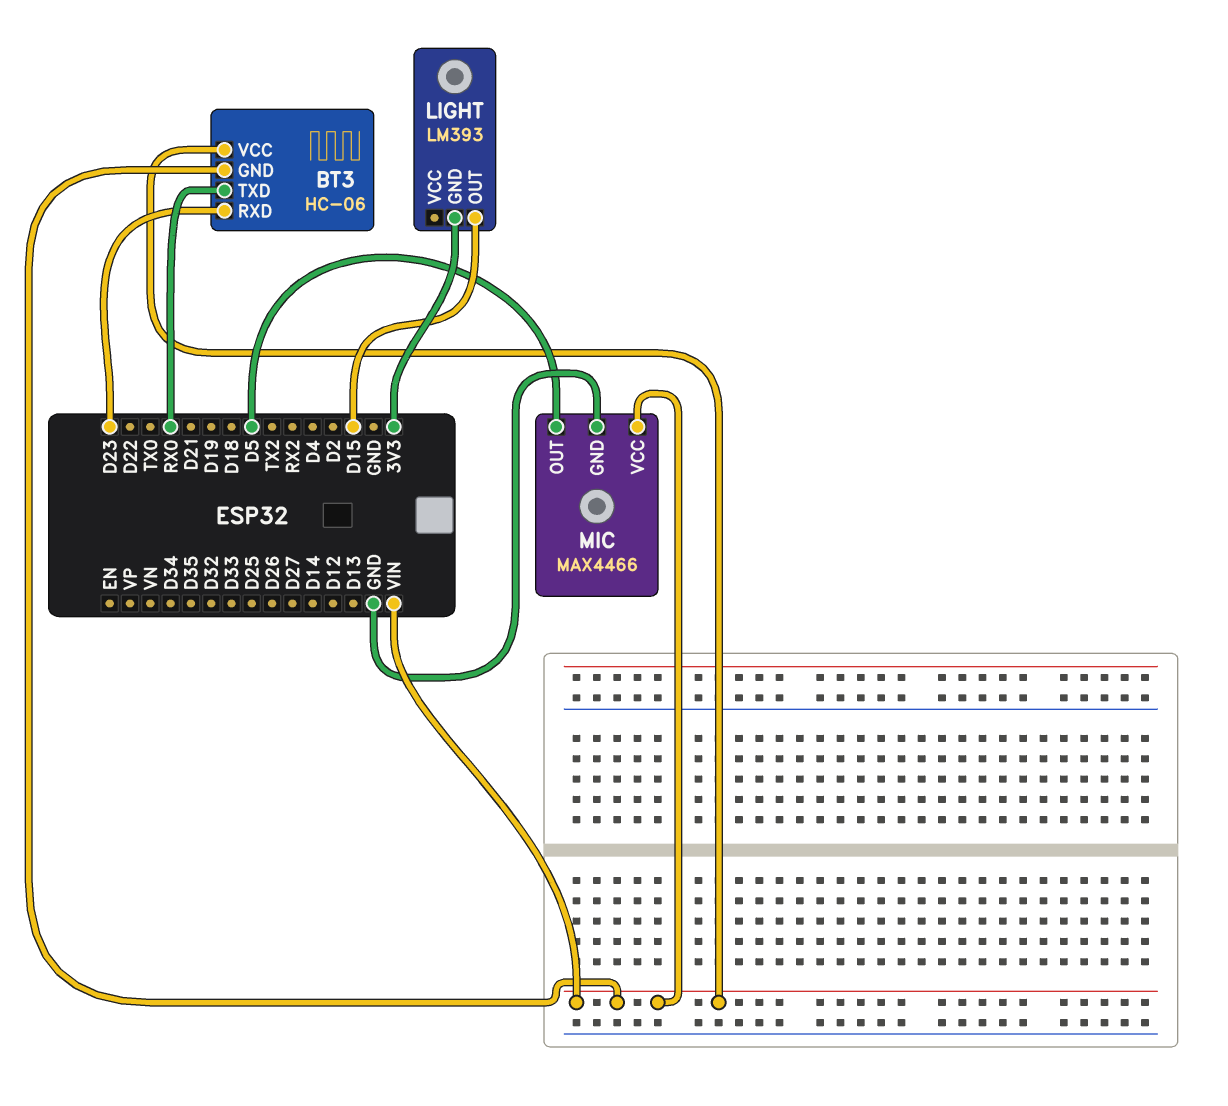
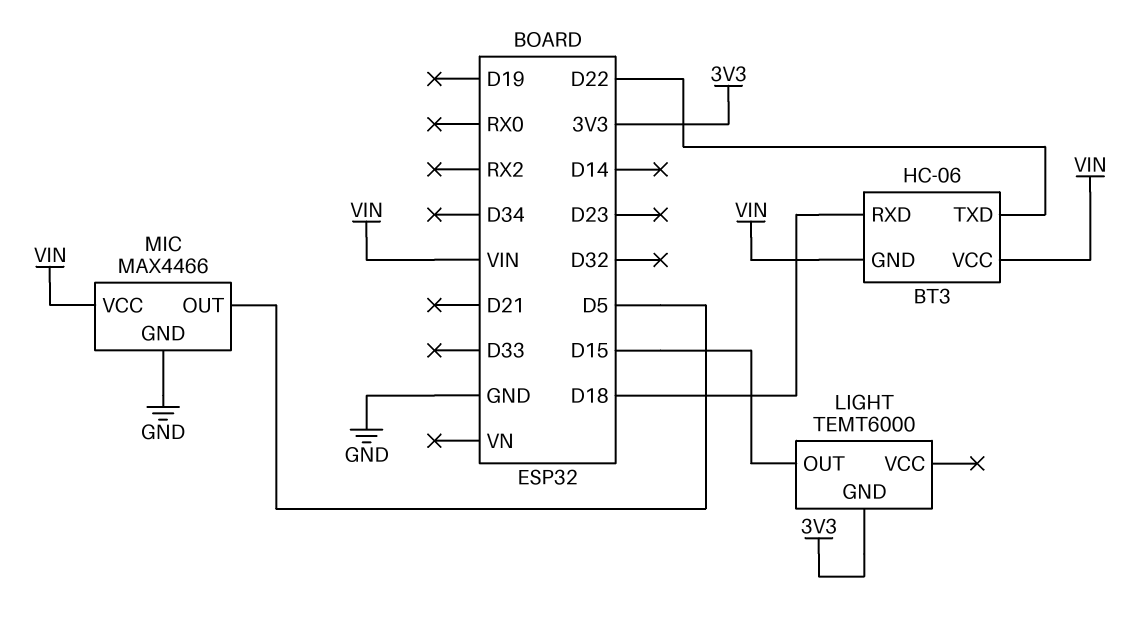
BT3 pin RXD: D23 -> D18
BT3 pin TXD: RX0 -> D22
LIGHT: LM393 -> TEMT6000

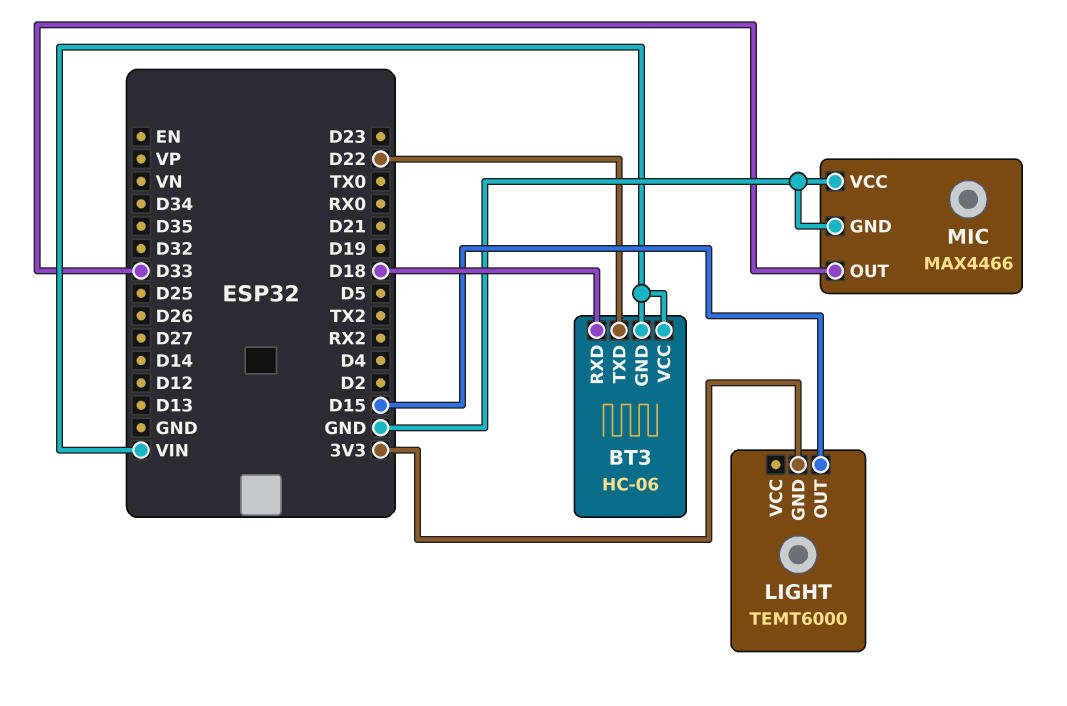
MIC pin OUT: D5 -> D33
MIC pin VCC: VIN -> GND

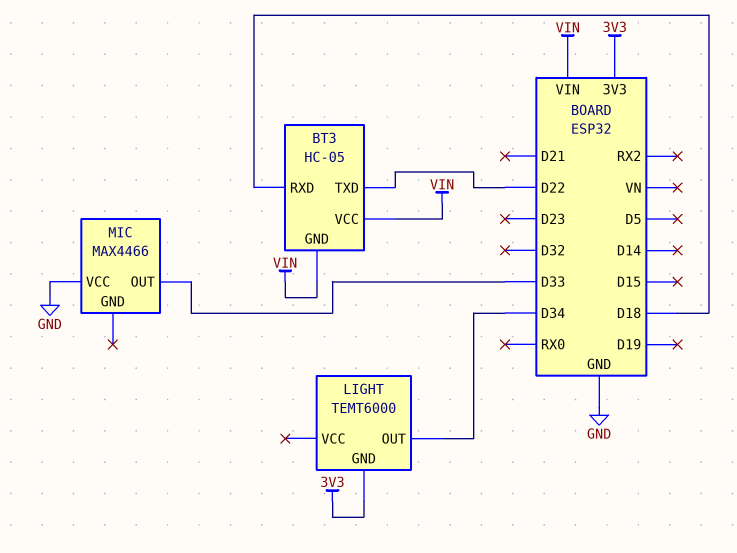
BT3: HC-06 -> HC-05
LIGHT pin OUT: D15 -> D34
MIC pin GND: GND -> none

